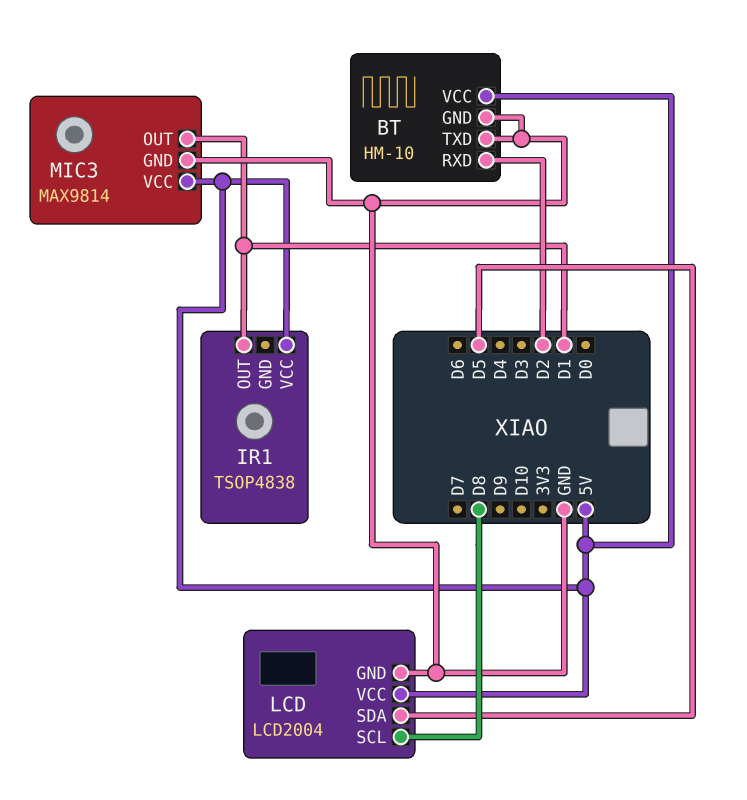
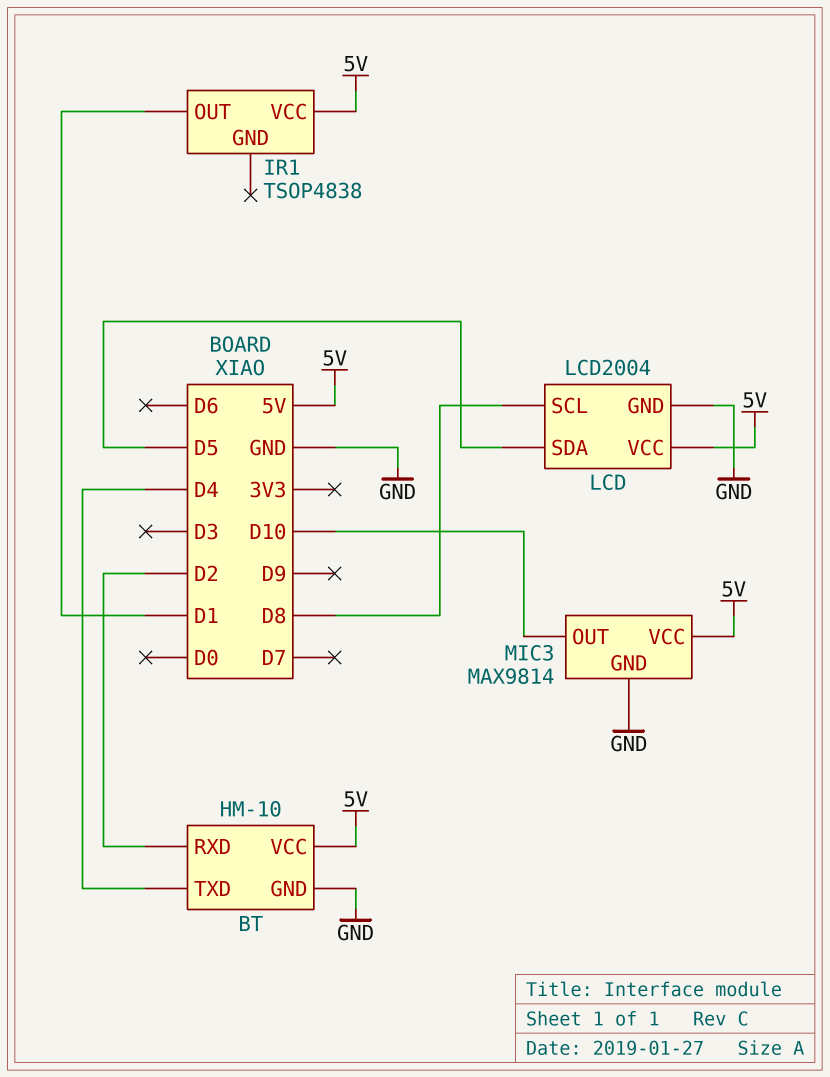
BT pin TXD: GND -> D4
MIC3 pin OUT: D1 -> D10

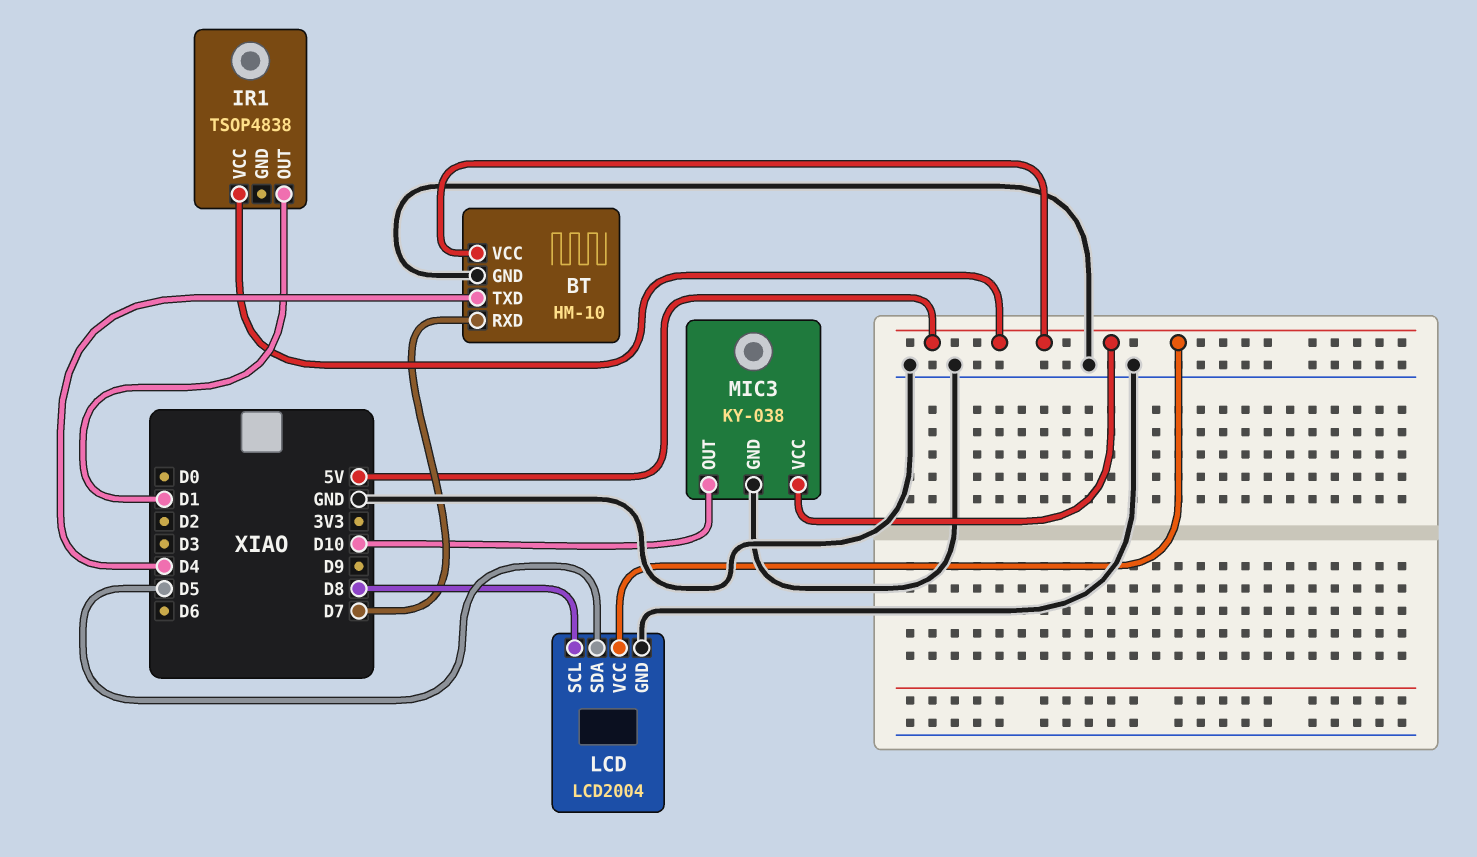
BT pin RXD: D2 -> D7
MIC3: MAX9814 -> KY-038

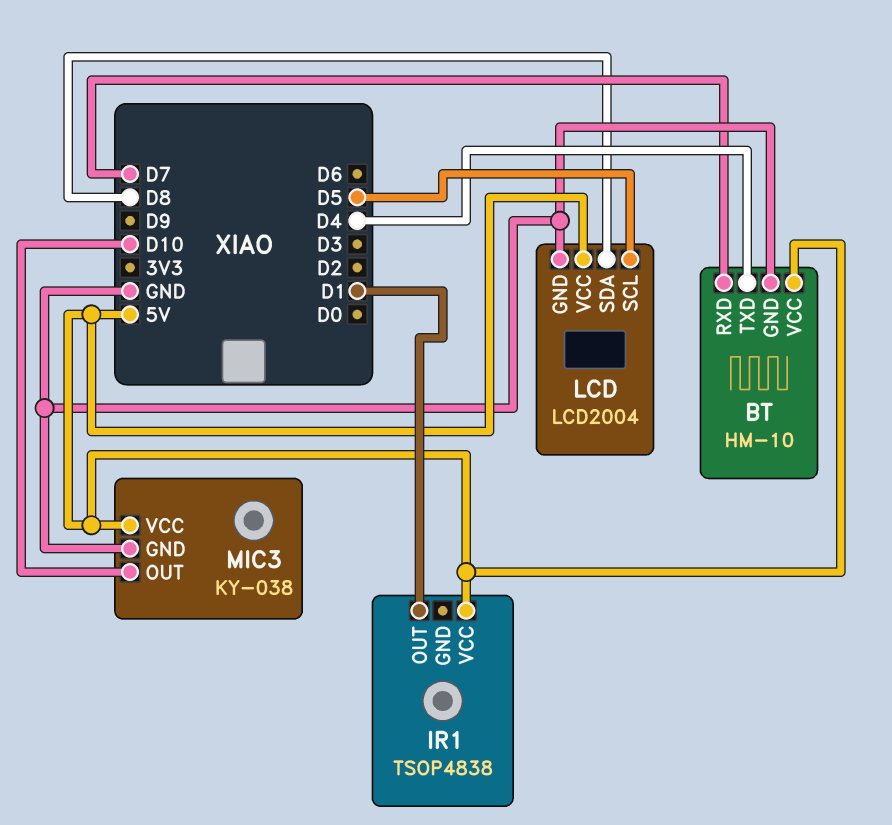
LCD pin SCL: D8 -> D5
LCD pin SDA: D5 -> D8

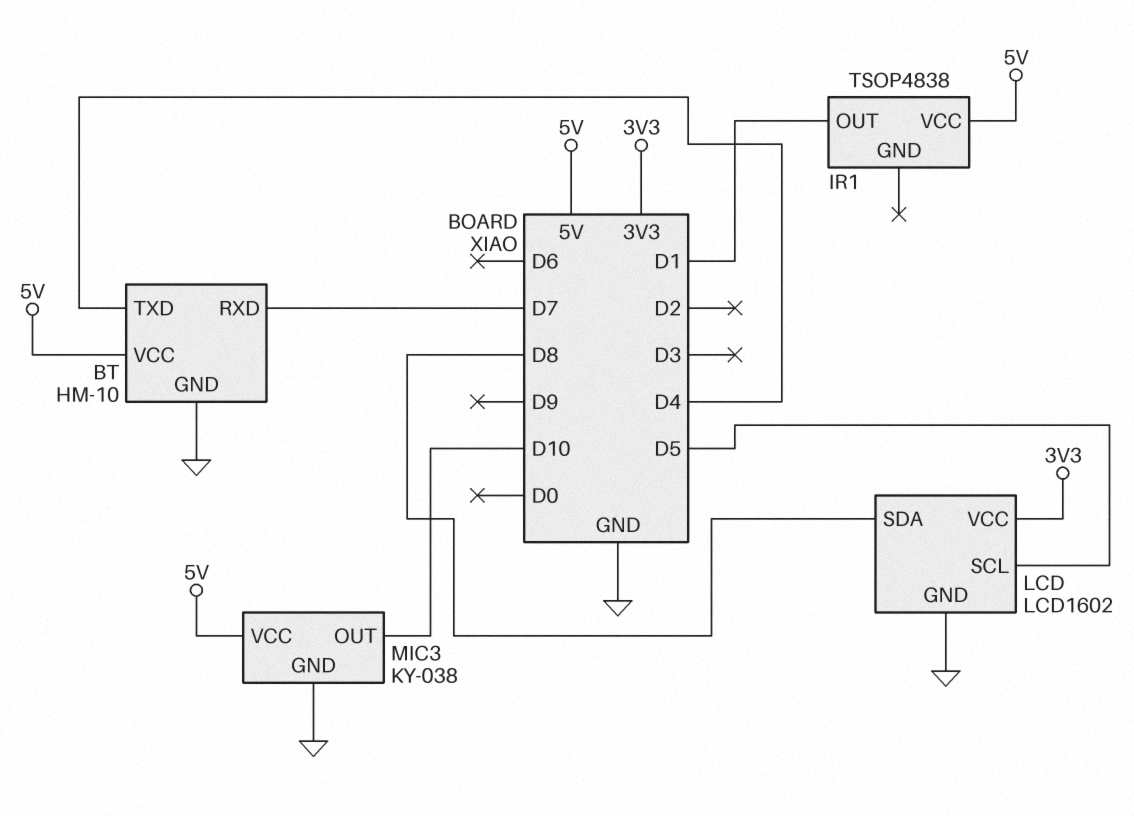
LCD: LCD2004 -> LCD1602
LCD pin VCC: 5V -> 3V3

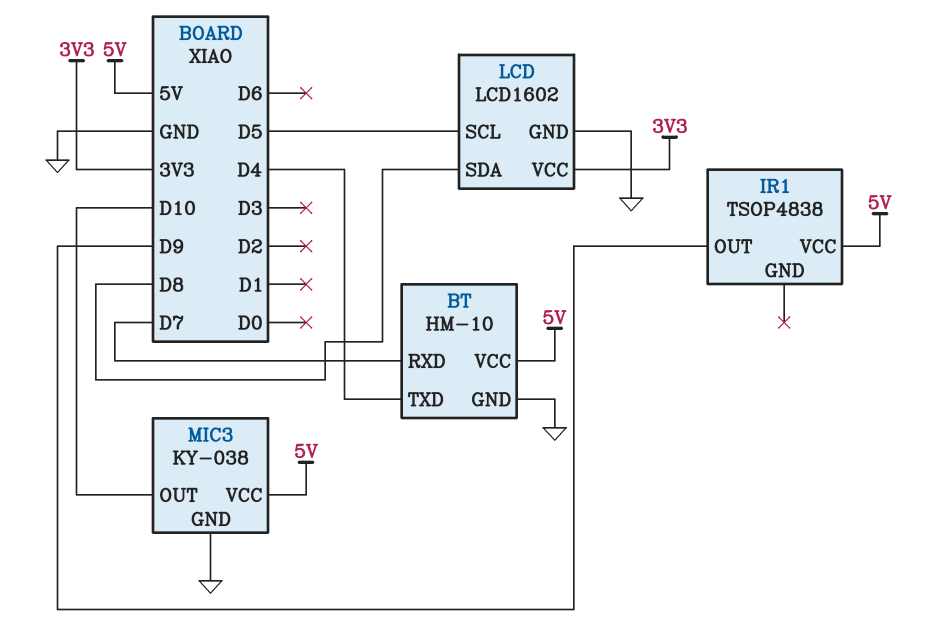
IR1 pin OUT: D1 -> D9

